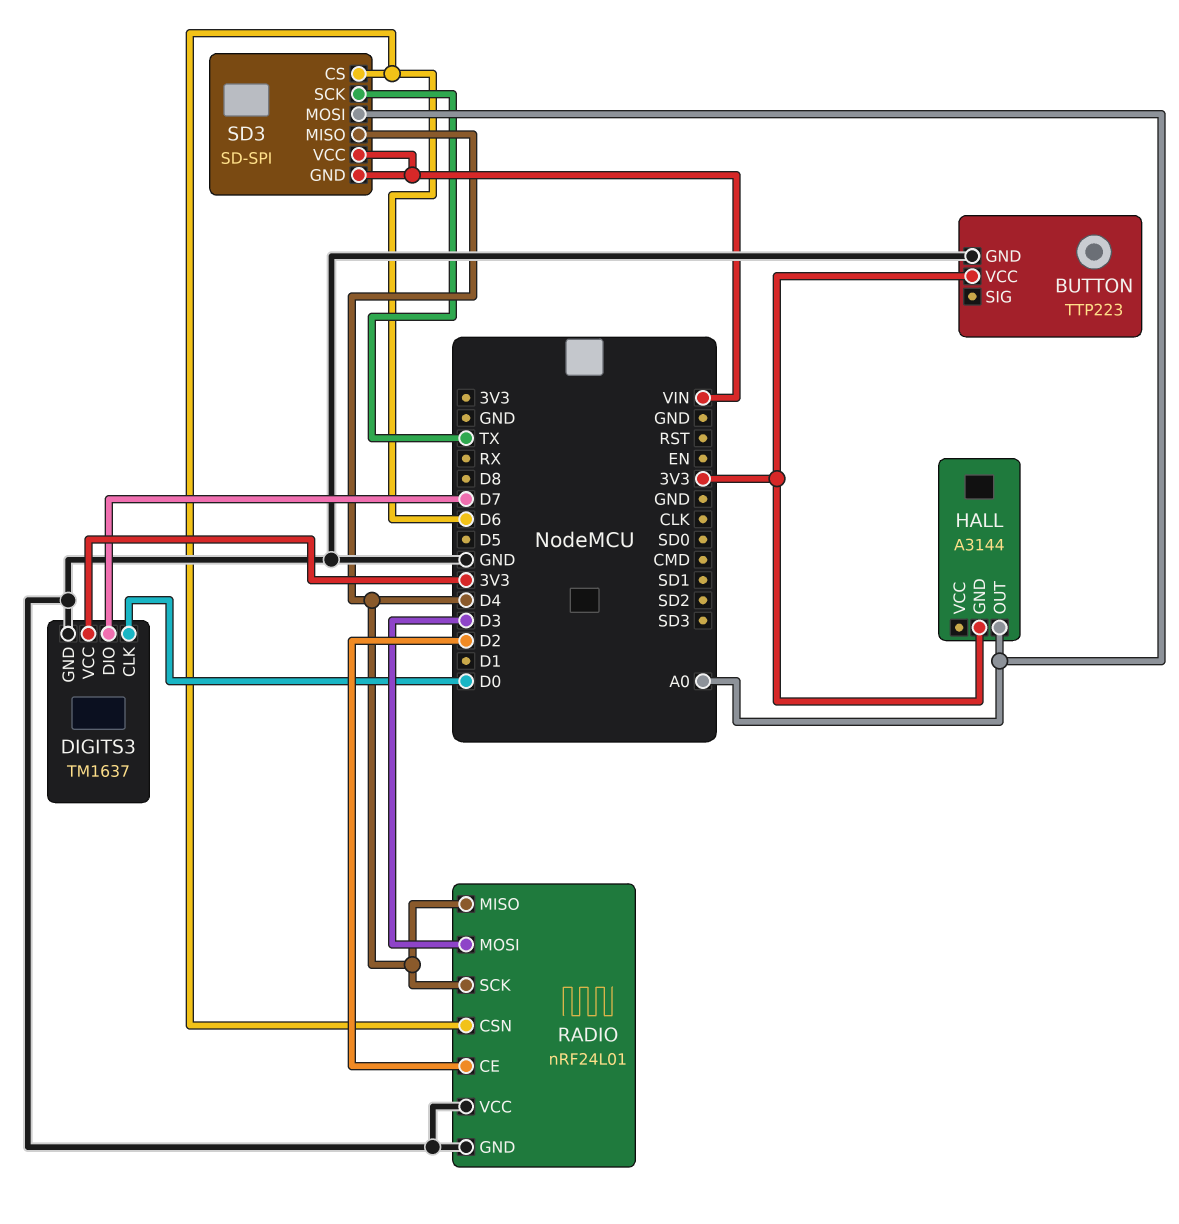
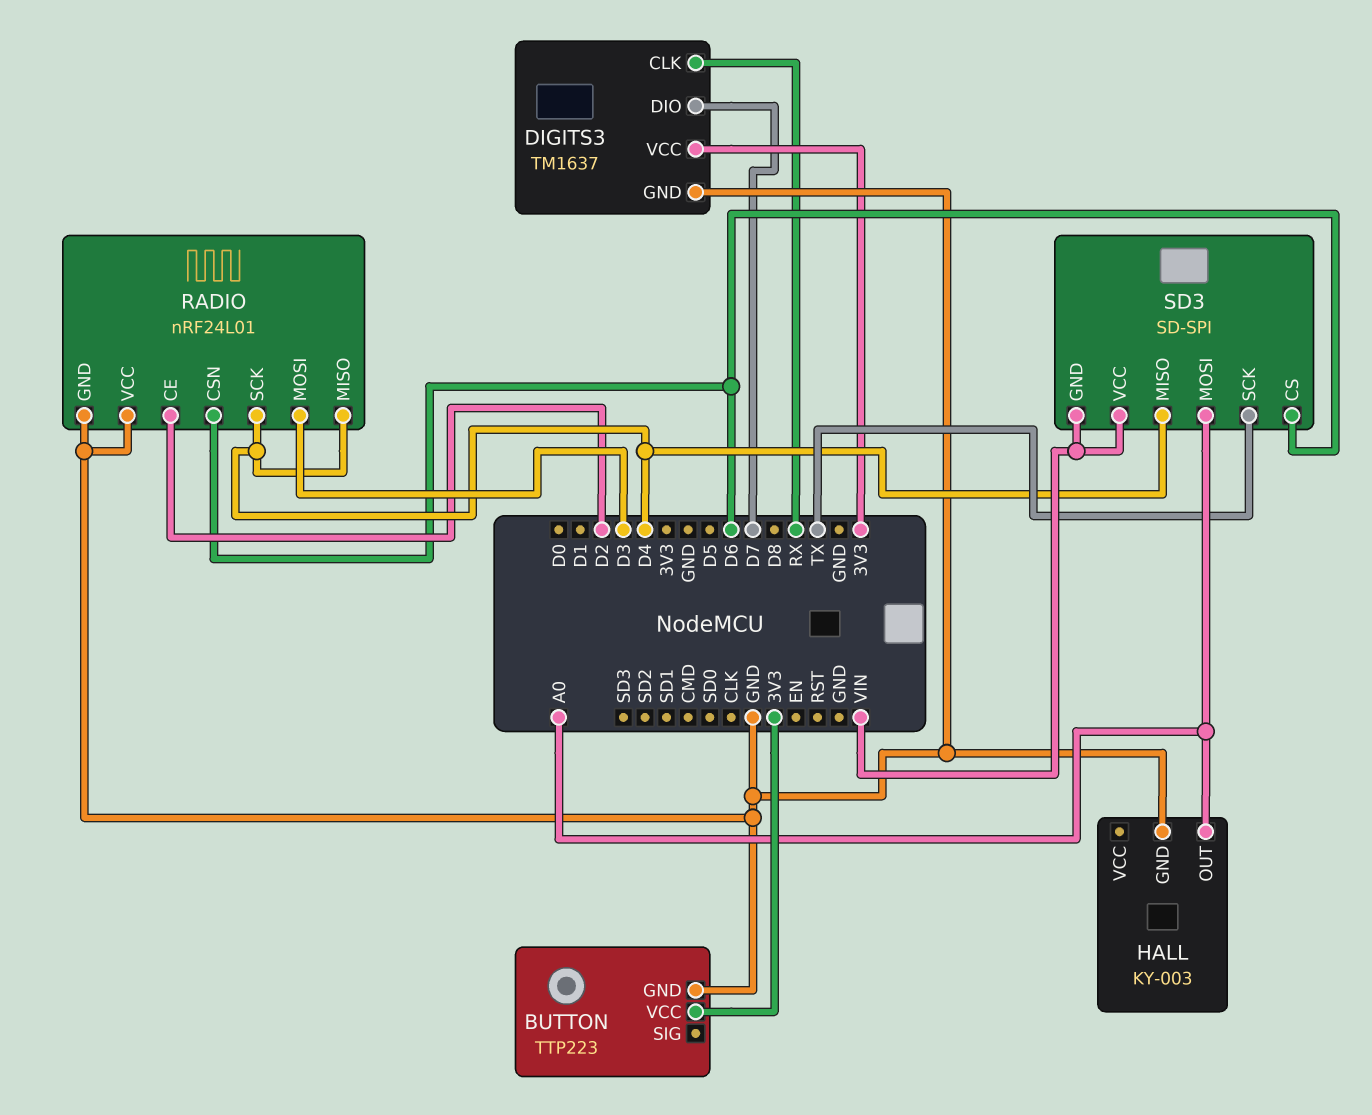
DIGITS3 pin CLK: D0 -> RX
HALL: A3144 -> KY-003
HALL pin GND: 3V3 -> GND

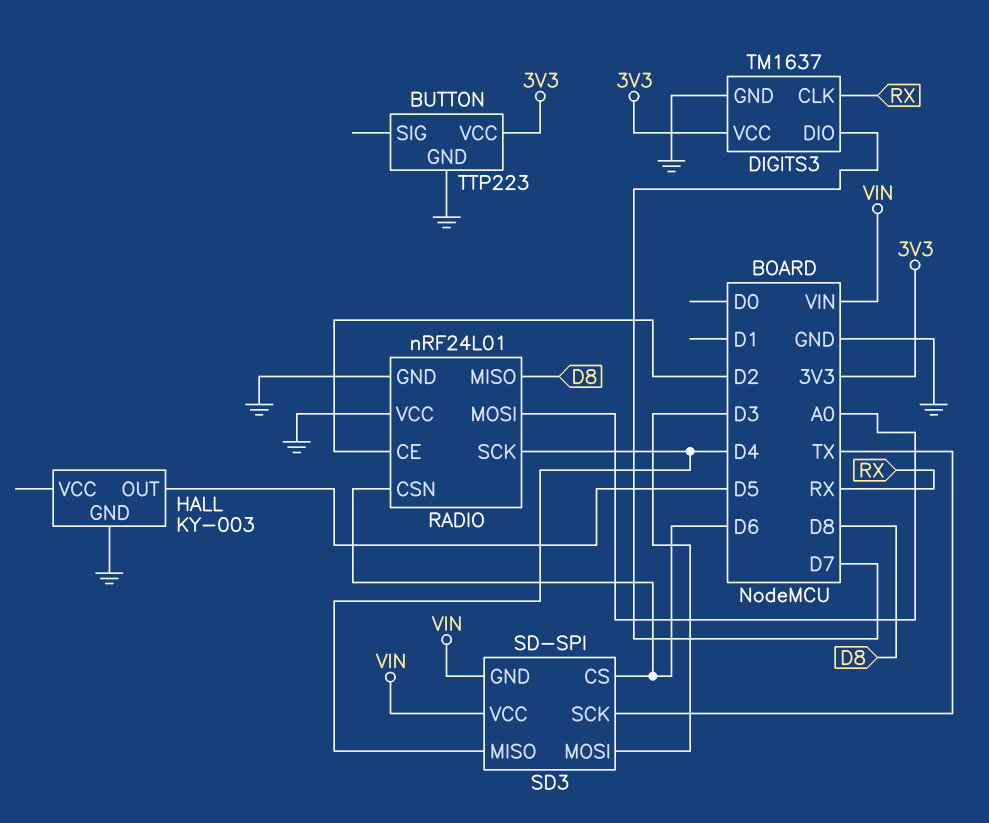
HALL pin OUT: A0 -> D5
RADIO pin MISO: D4 -> D8
RADIO pin MOSI: D3 -> A0
SD3 pin MOSI: A0 -> D3

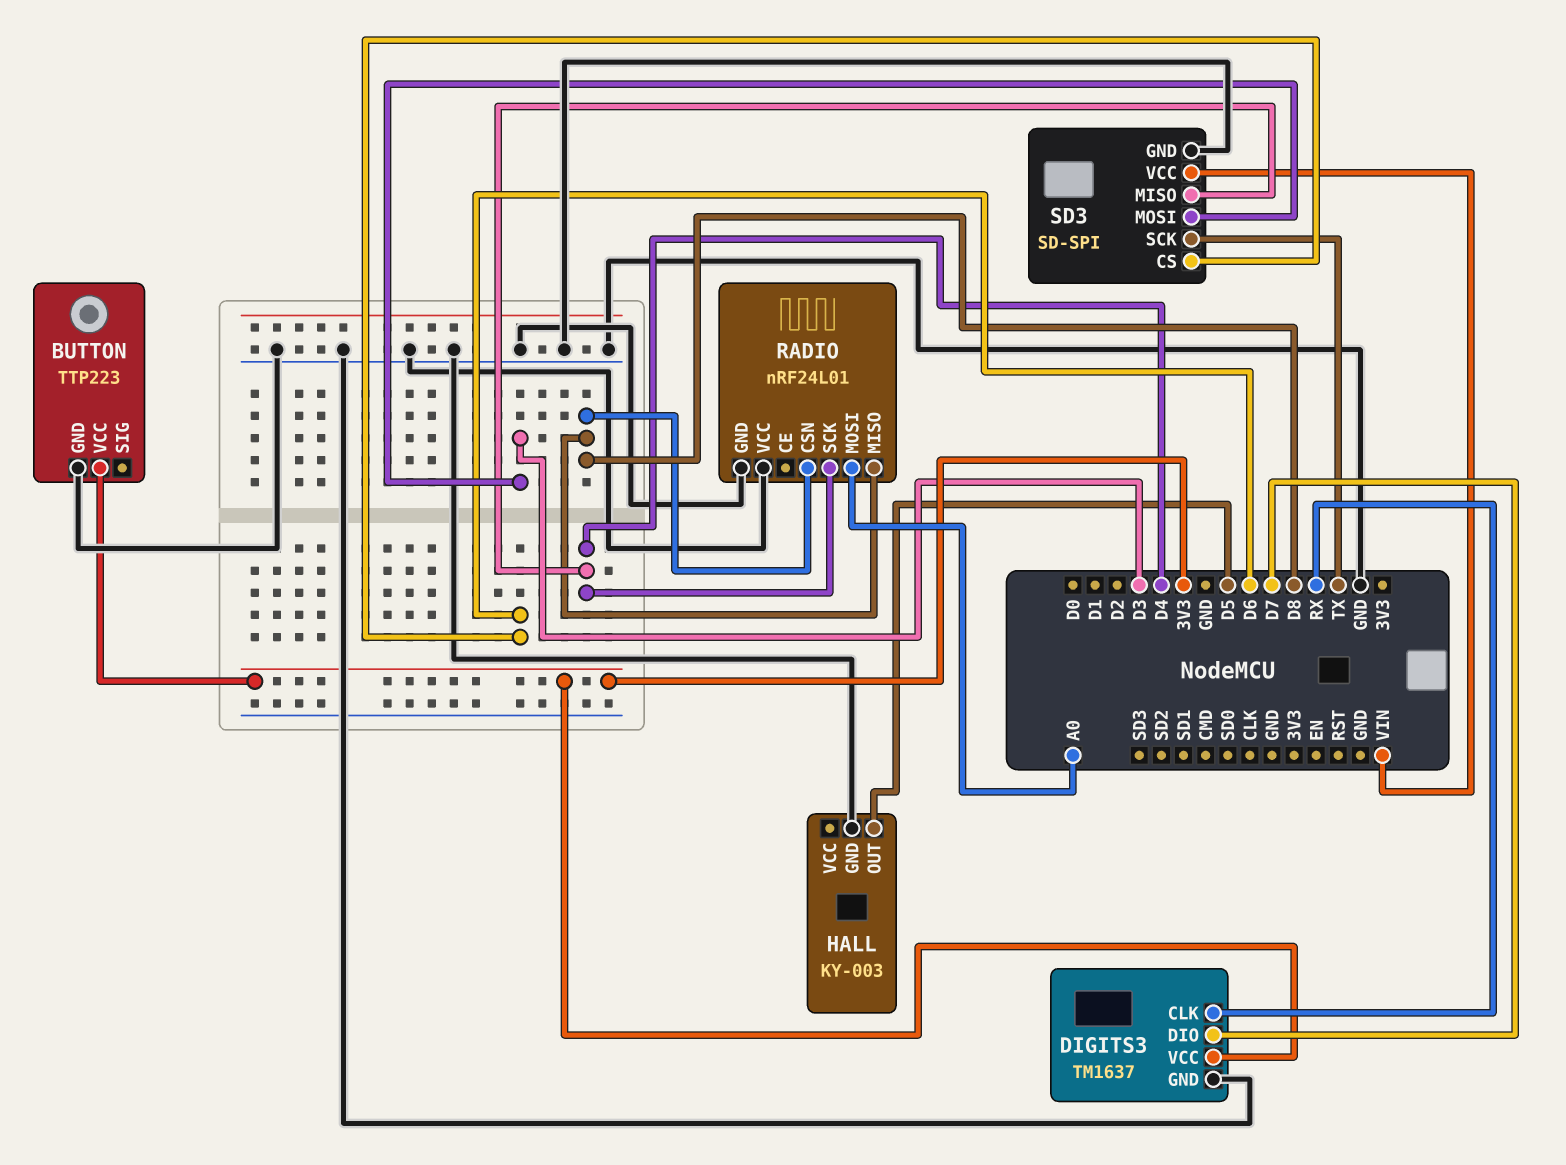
RADIO pin CE: D2 -> none
RADIO pin CSN: D6 -> D8
SD3 pin GND: VIN -> GND

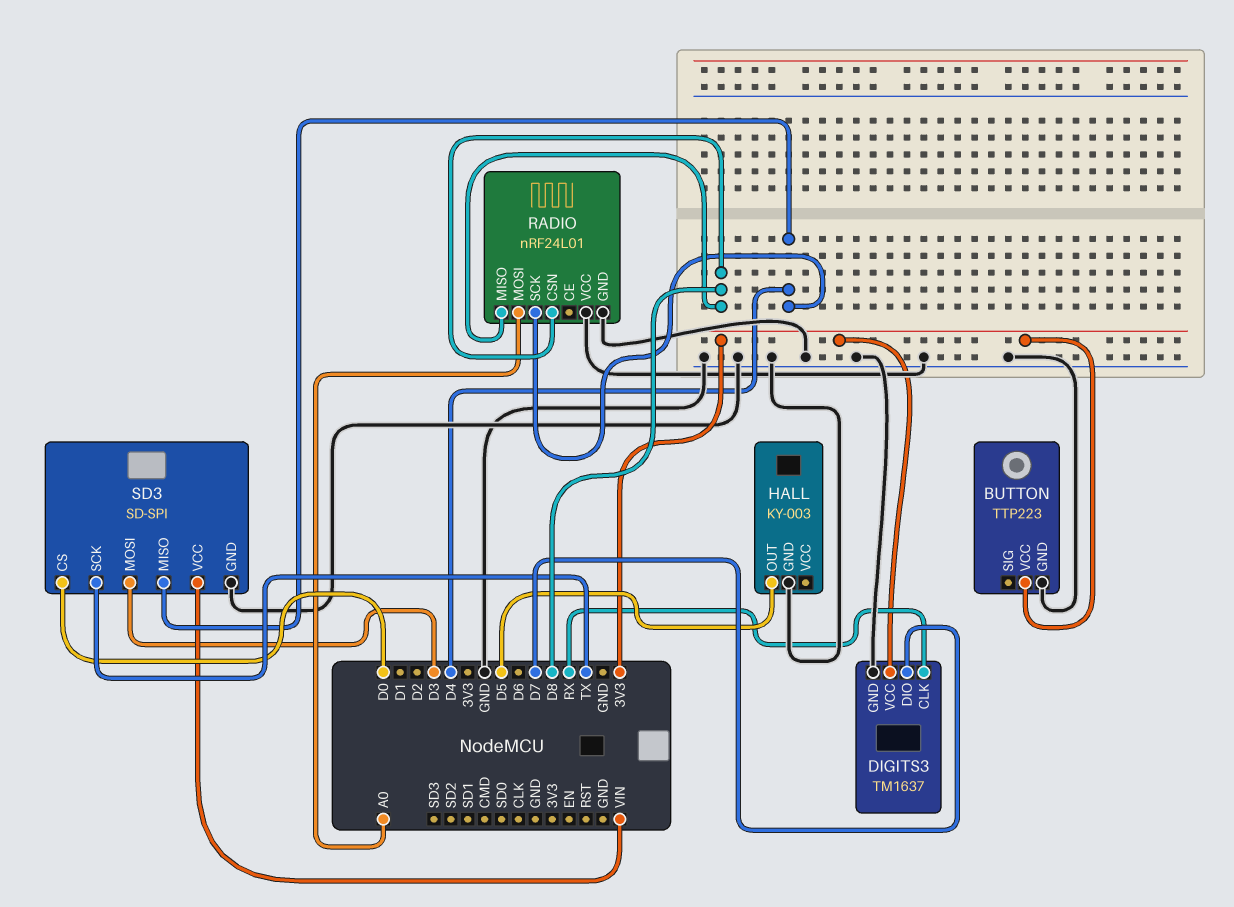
SD3 pin CS: D6 -> D0

